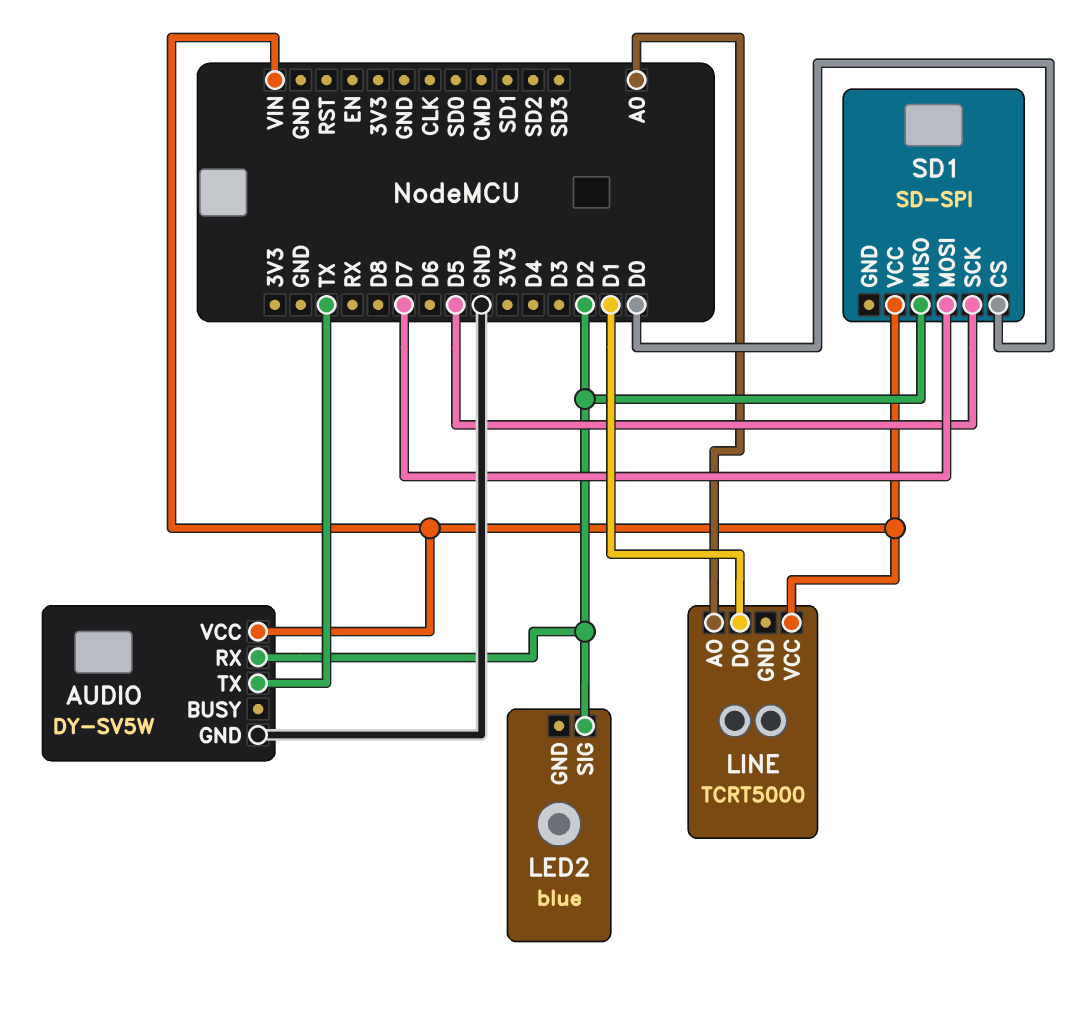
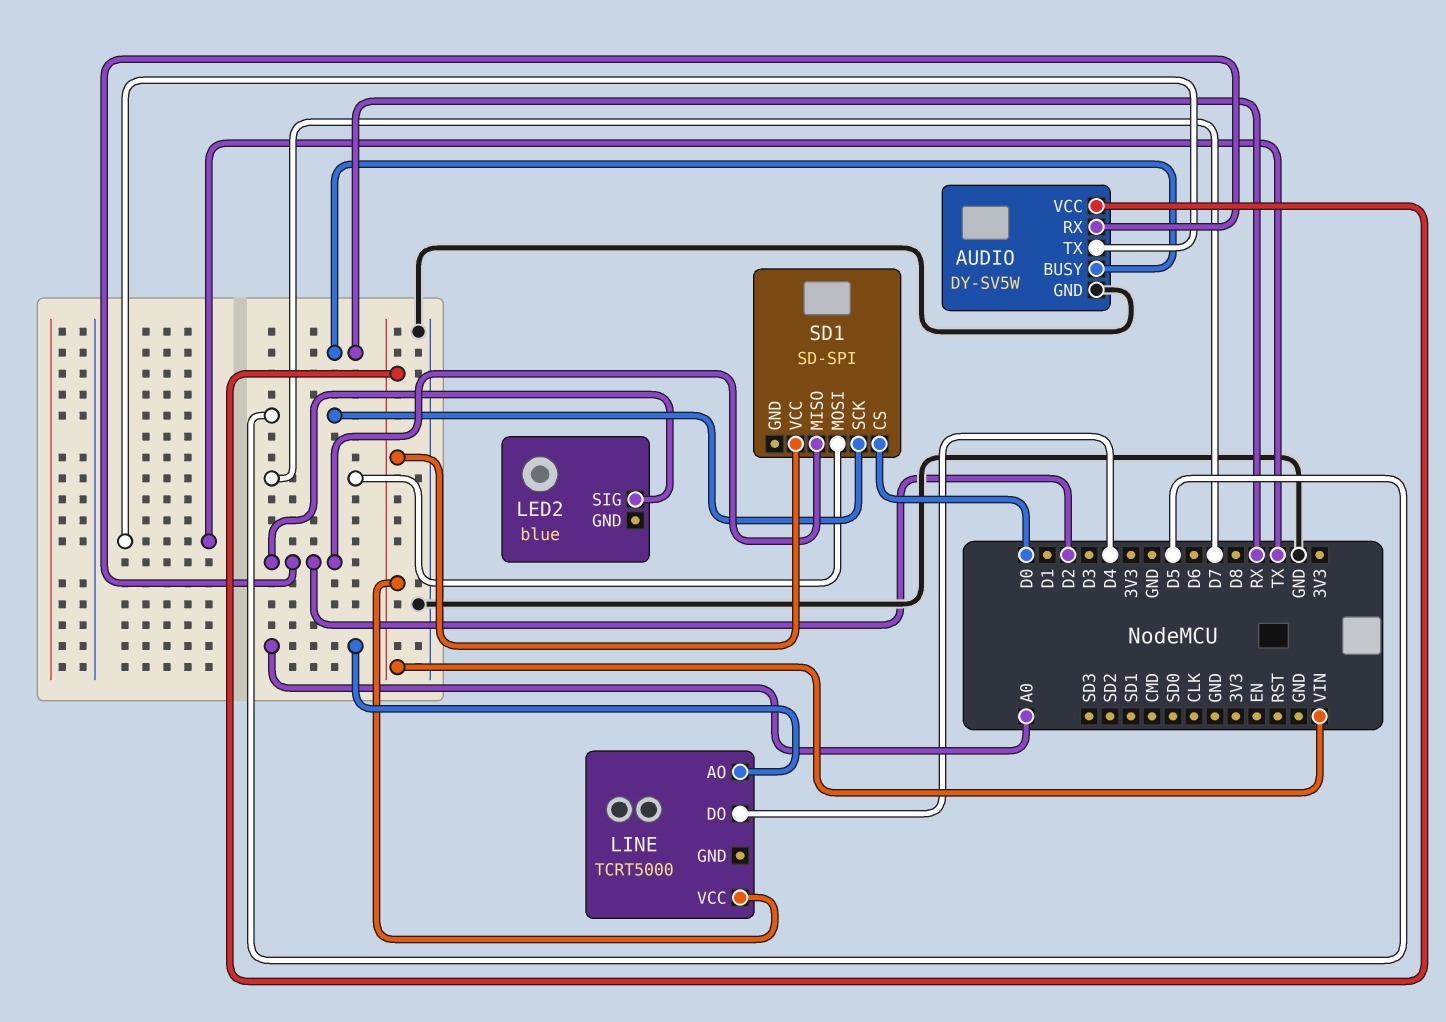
AUDIO pin BUSY: none -> RX
LINE pin DO: D1 -> D4

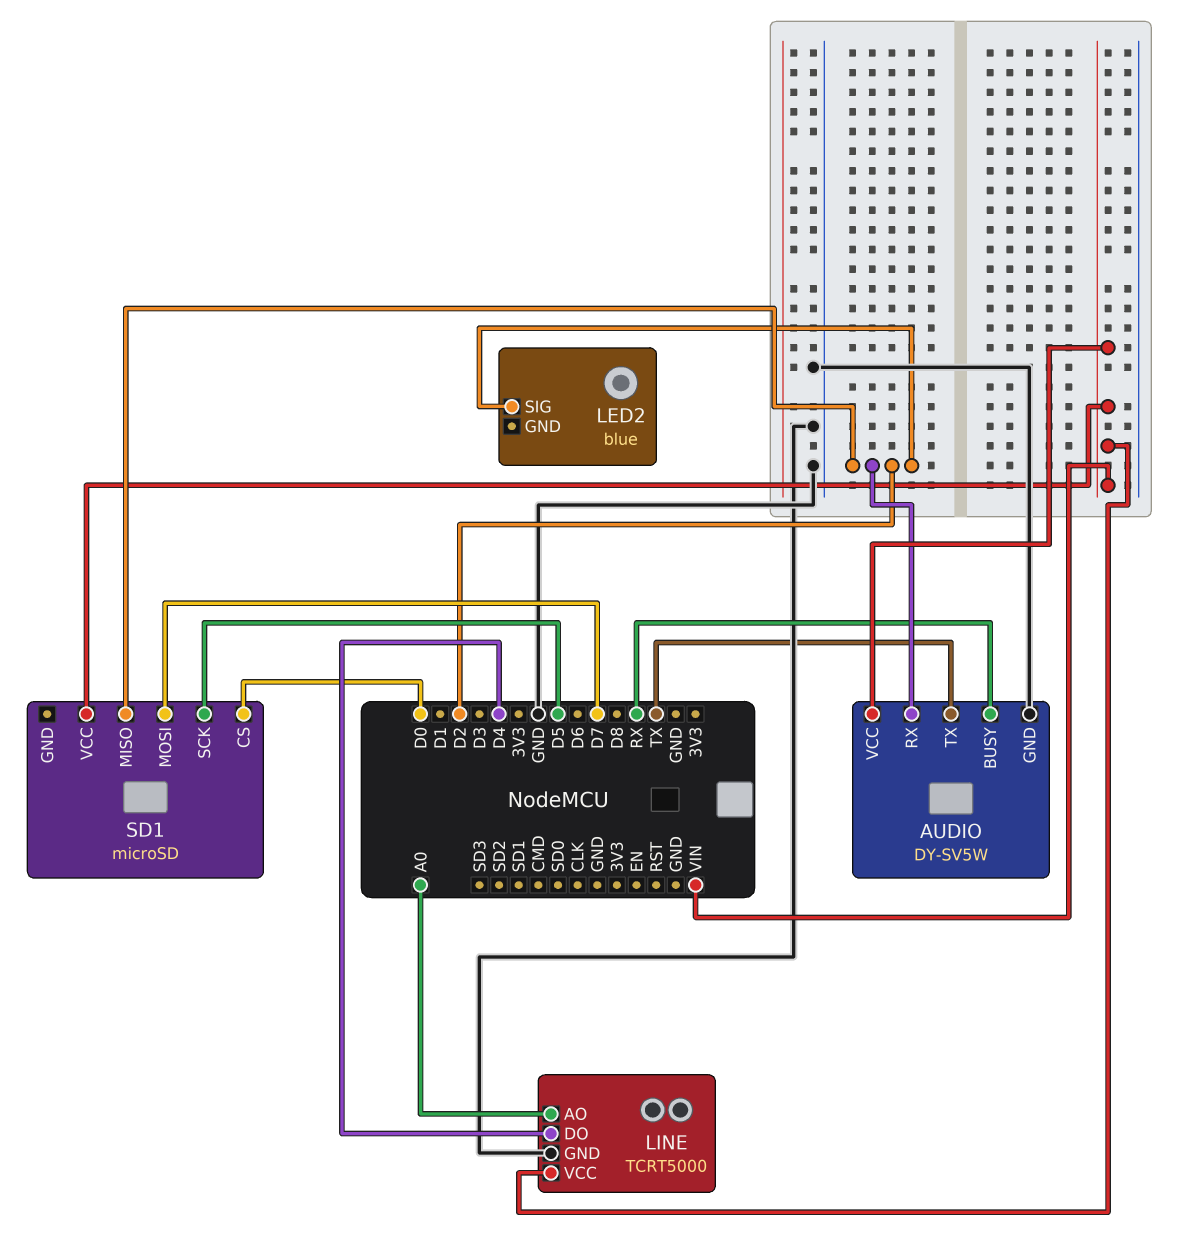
LINE pin GND: none -> GND
SD1: SD-SPI -> microSD

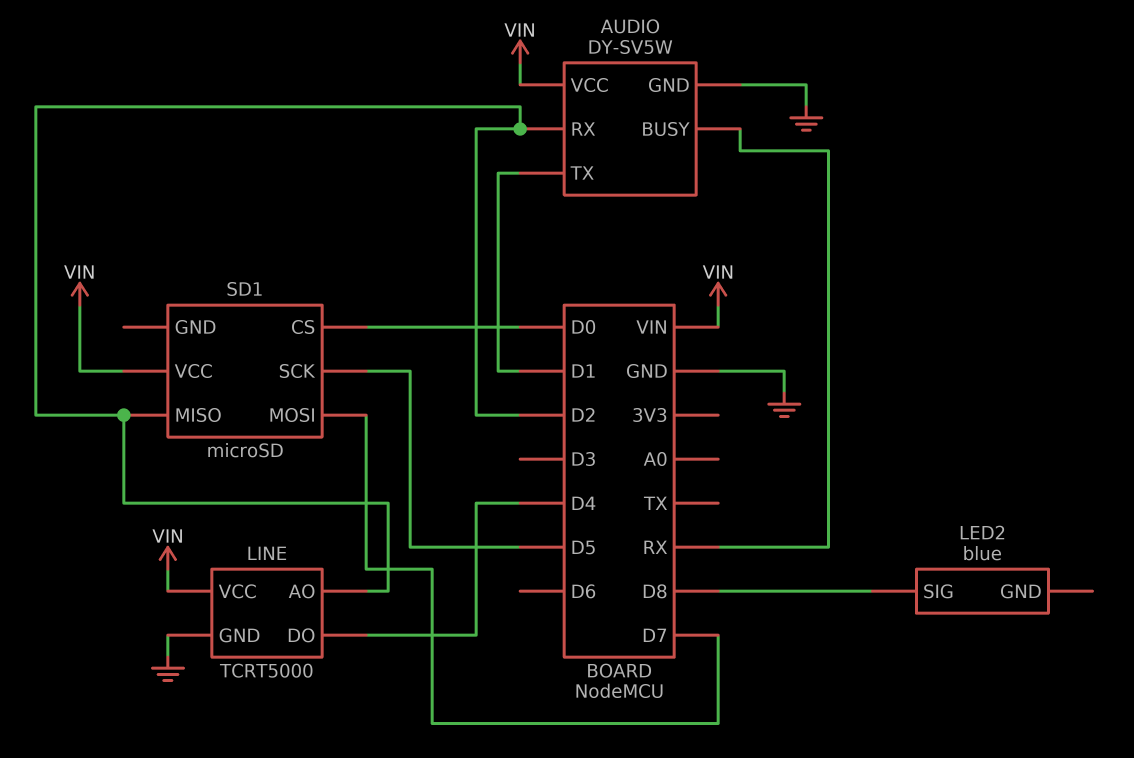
AUDIO pin TX: TX -> D1
LED2 pin SIG: D2 -> D8
LINE pin AO: A0 -> D2

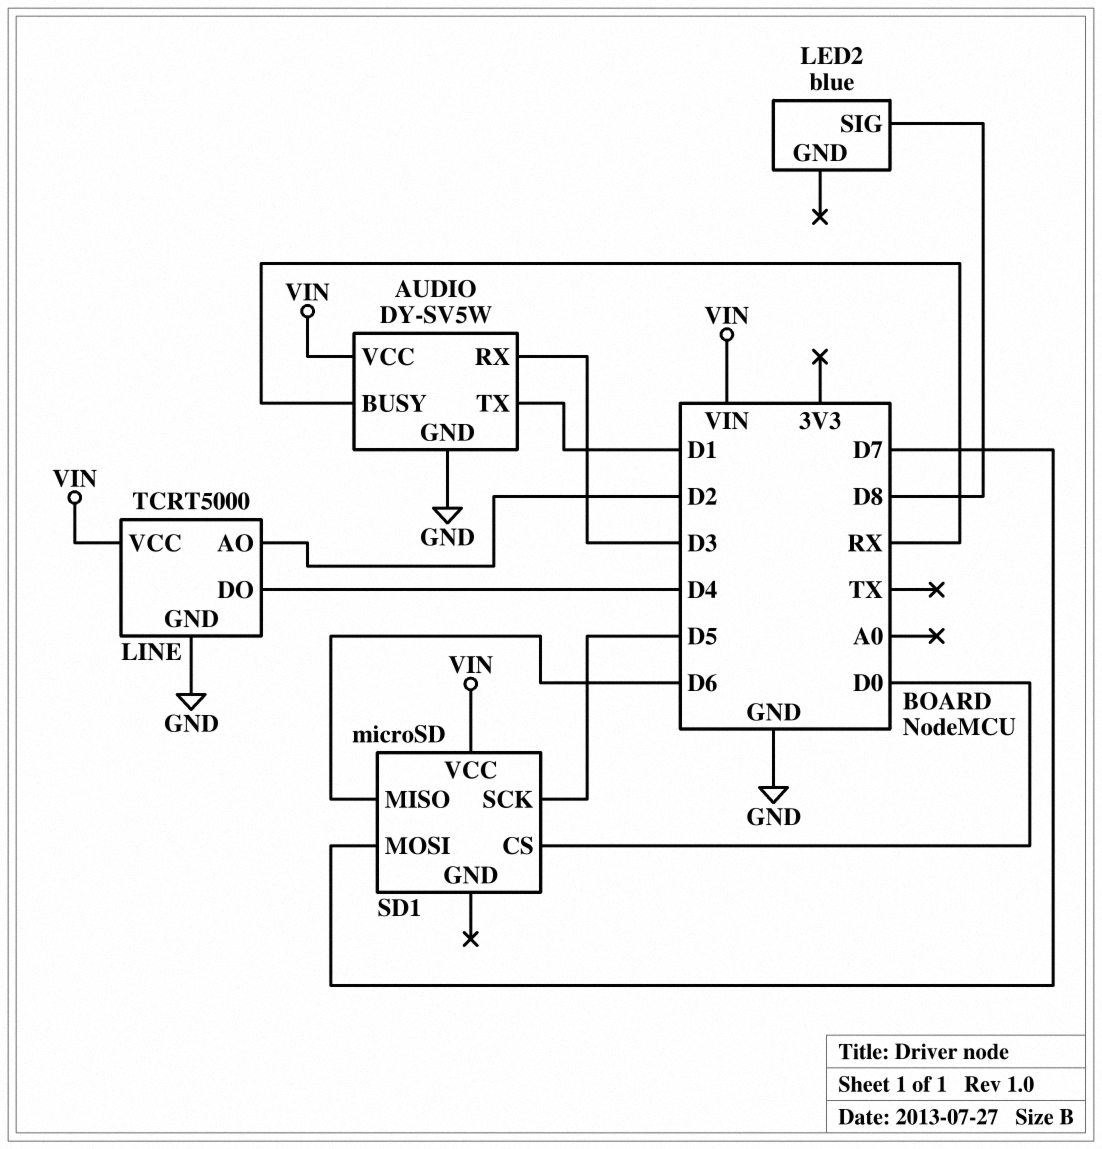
AUDIO pin RX: D2 -> D3
SD1 pin MISO: D2 -> D6

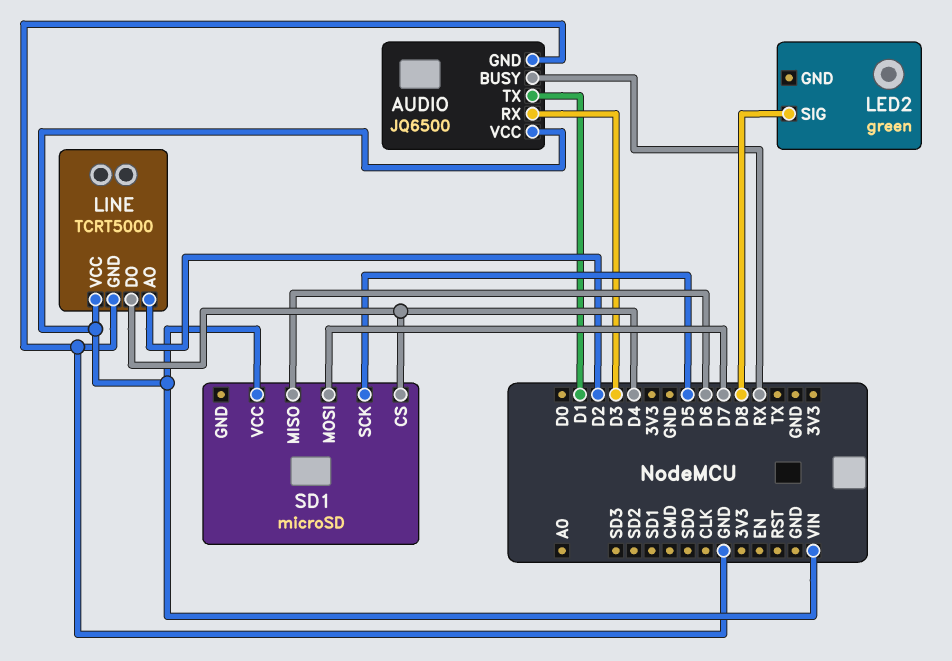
AUDIO: DY-SV5W -> JQ6500
LED2: blue -> green
SD1 pin CS: D0 -> D4

